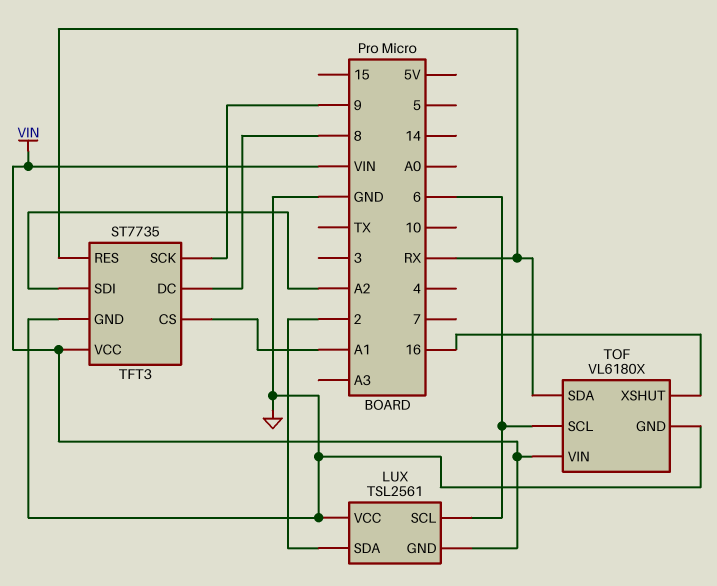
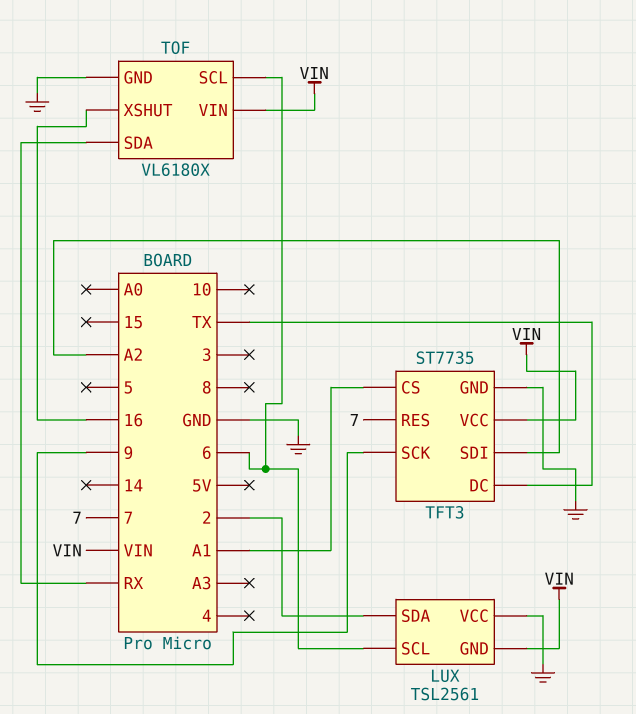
TFT3 pin DC: 8 -> TX
TFT3 pin RES: RX -> 7

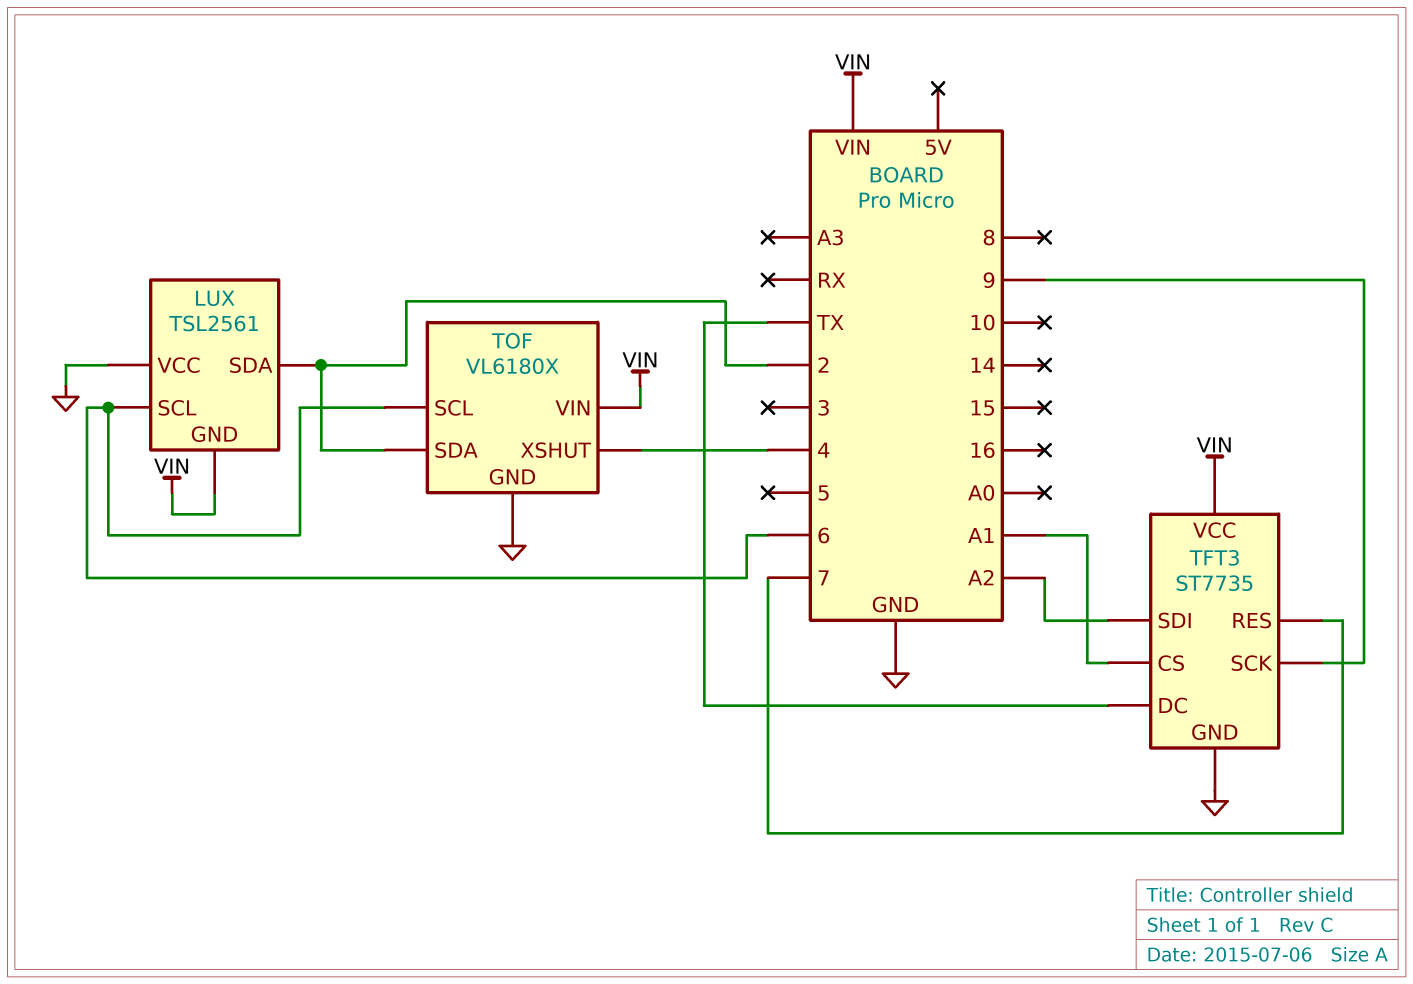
TOF pin SDA: RX -> 2
TOF pin XSHUT: 16 -> 4

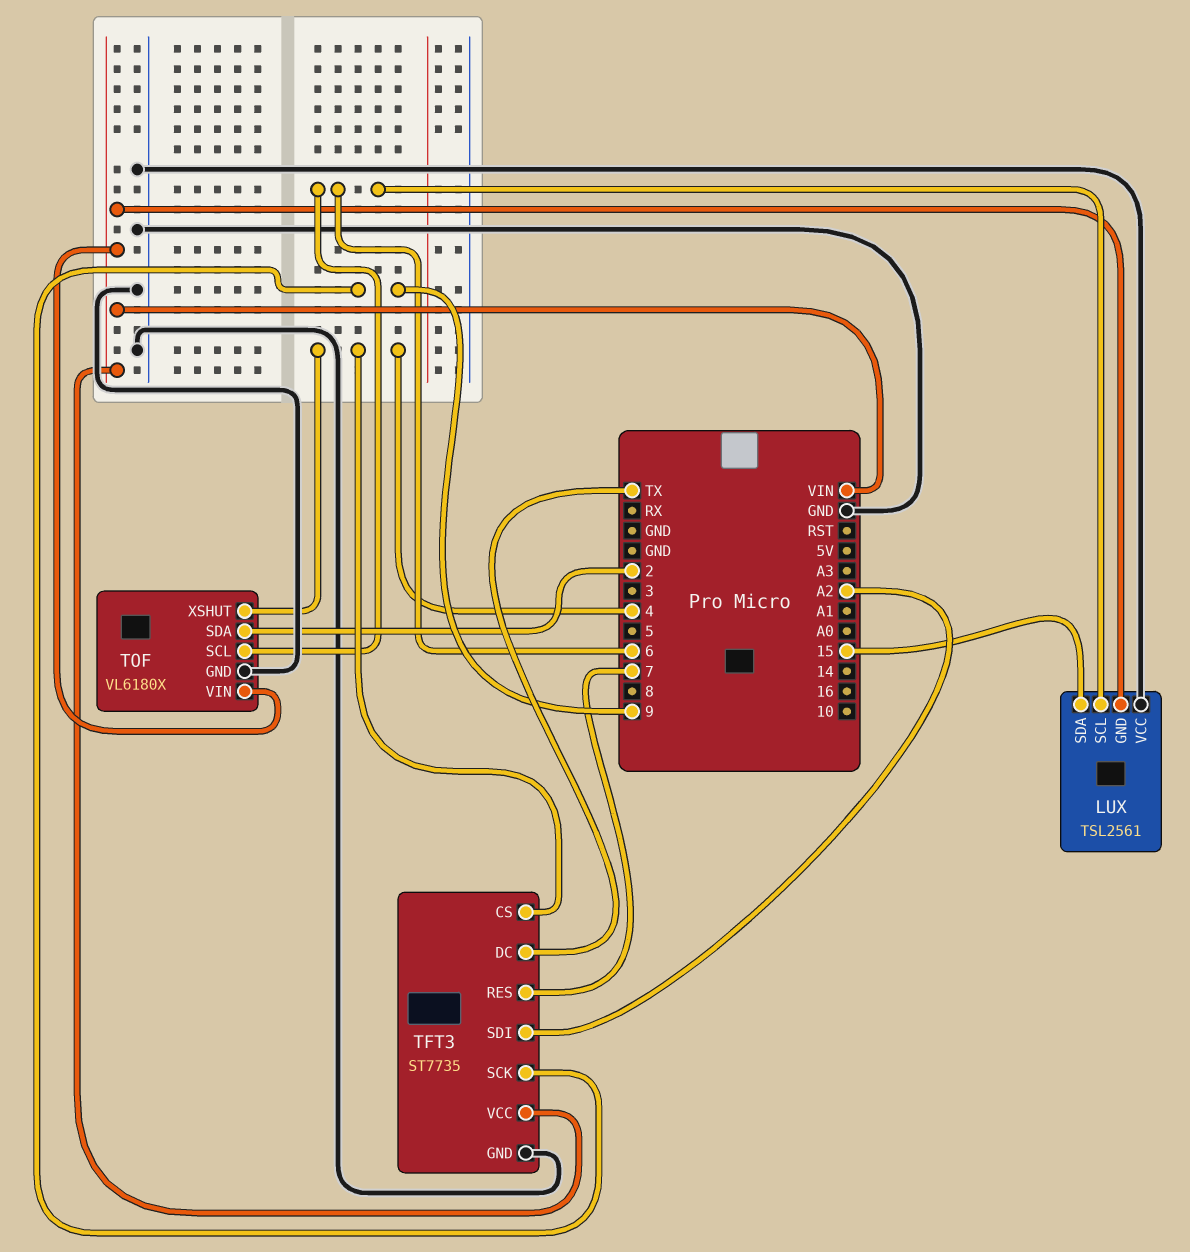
LUX pin SDA: 2 -> 15
TFT3 pin CS: A1 -> 4

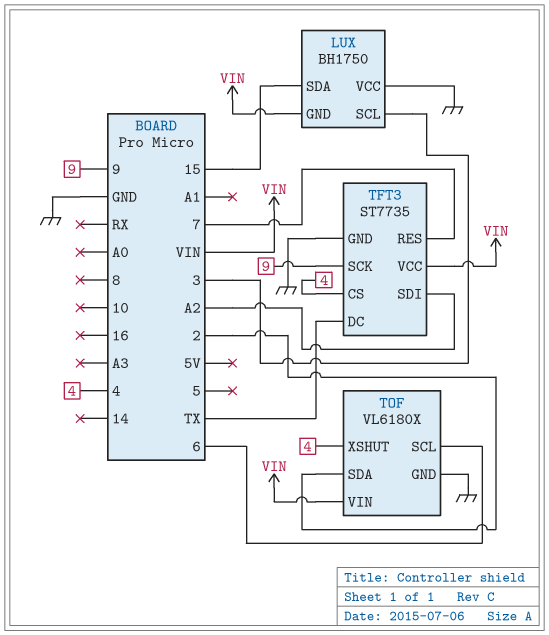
LUX: TSL2561 -> BH1750
LUX pin SCL: 6 -> 3

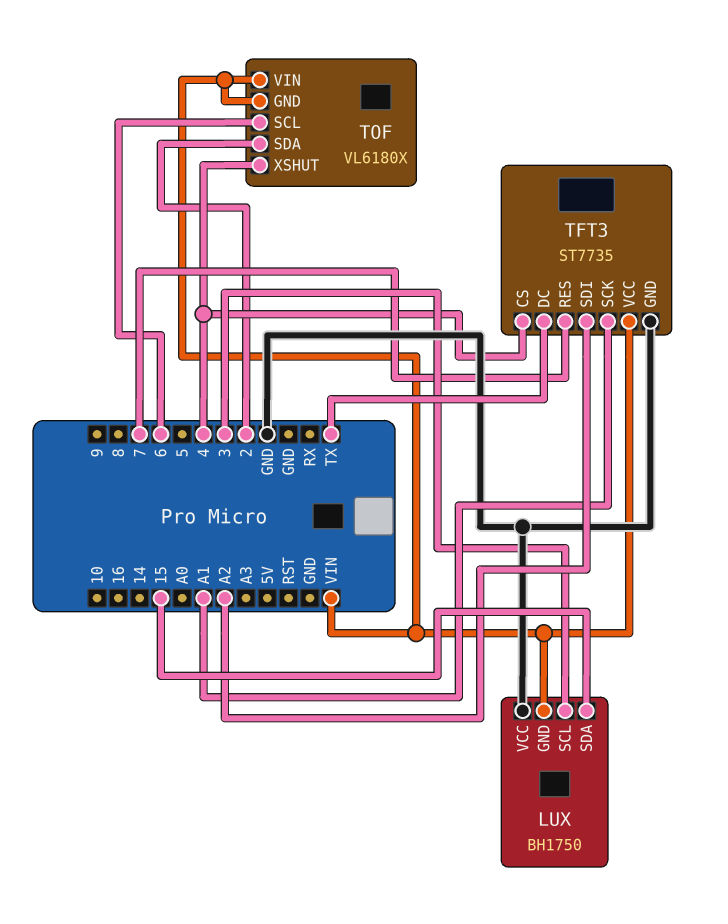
TFT3 pin SCK: 9 -> A1
TOF pin GND: GND -> VIN

